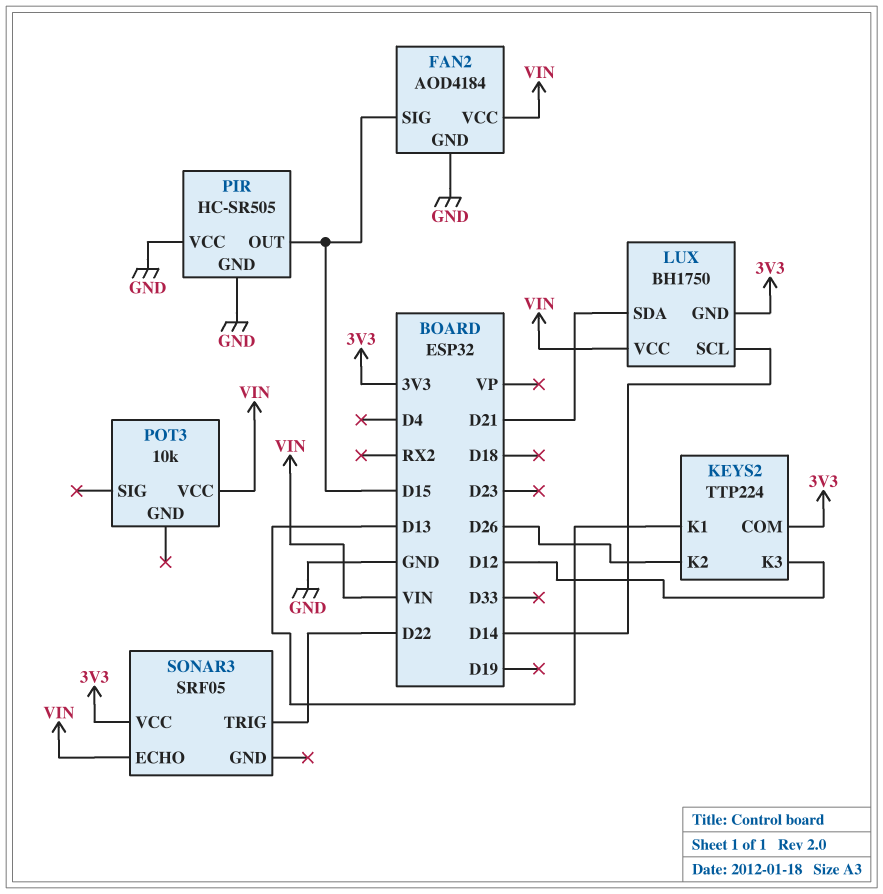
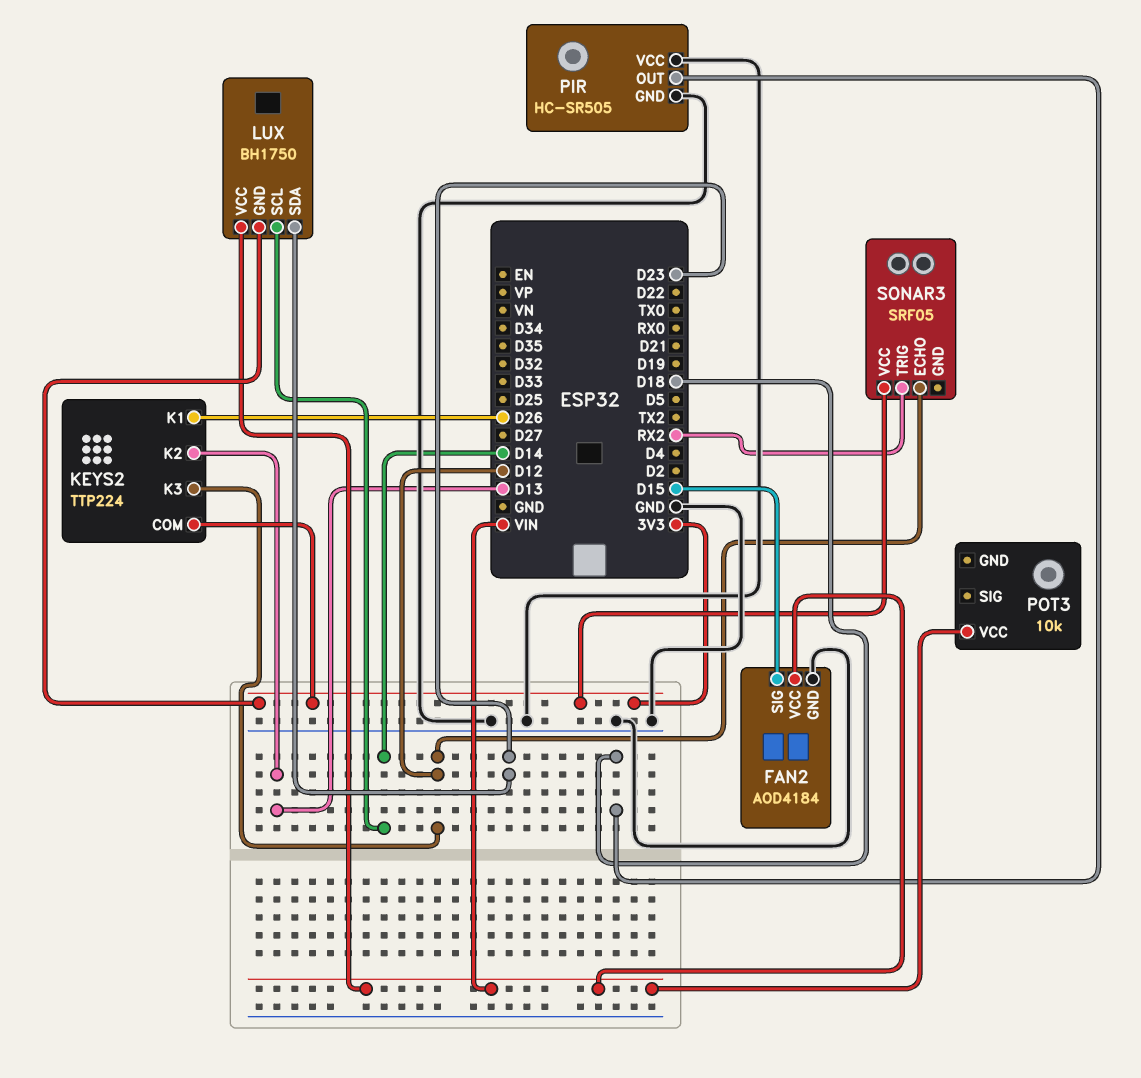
KEYS2 pin K1: D13 -> D26
KEYS2 pin K2: D26 -> D13
LUX pin SDA: D21 -> D23
PIR pin OUT: D15 -> D18
SONAR3 pin ECHO: VIN -> D12
SONAR3 pin TRIG: D22 -> RX2

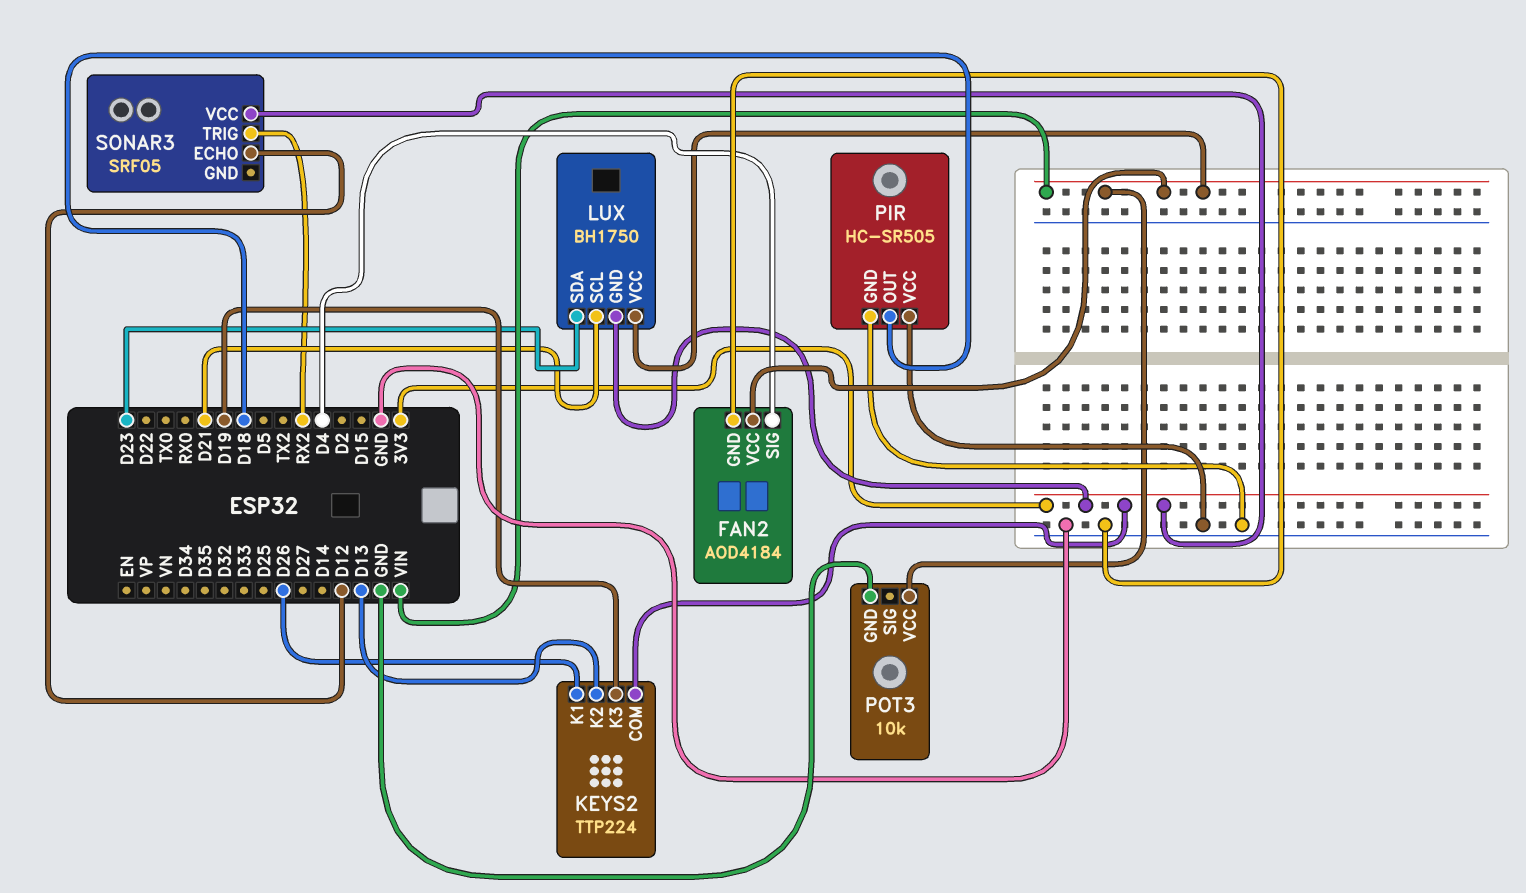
FAN2 pin SIG: D15 -> D4
KEYS2 pin K3: D12 -> D19
LUX pin SCL: D14 -> D21
POT3 pin GND: none -> GND

